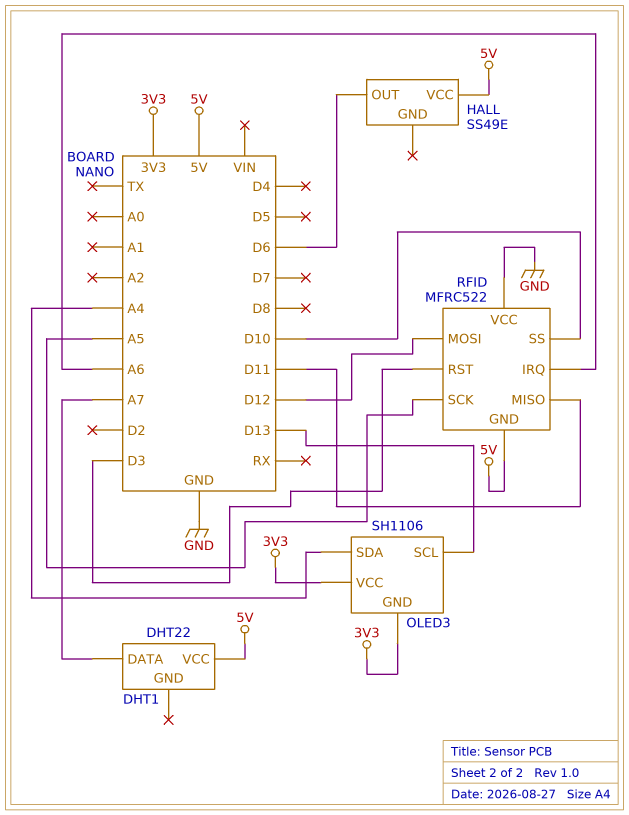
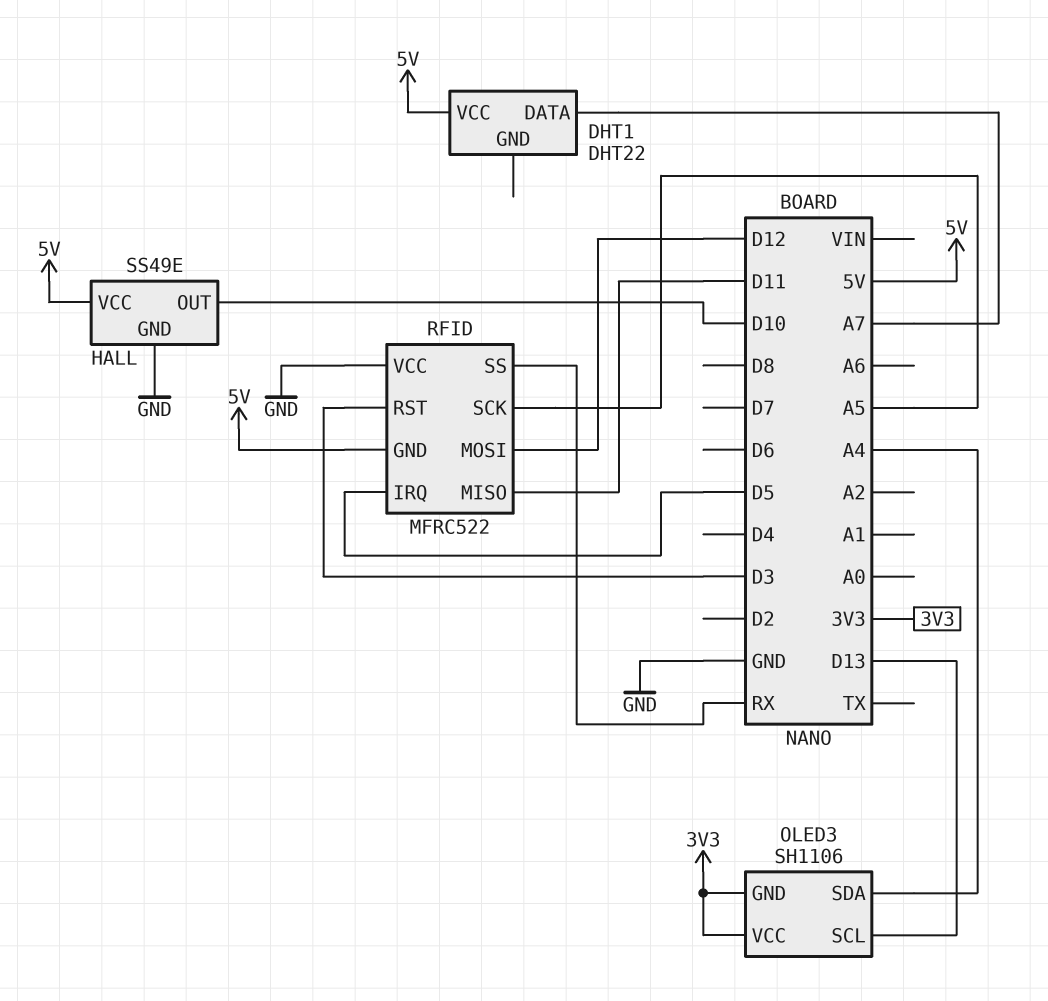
HALL pin GND: none -> GND
HALL pin OUT: D6 -> D10
RFID pin IRQ: A6 -> D5
RFID pin SS: D10 -> RX

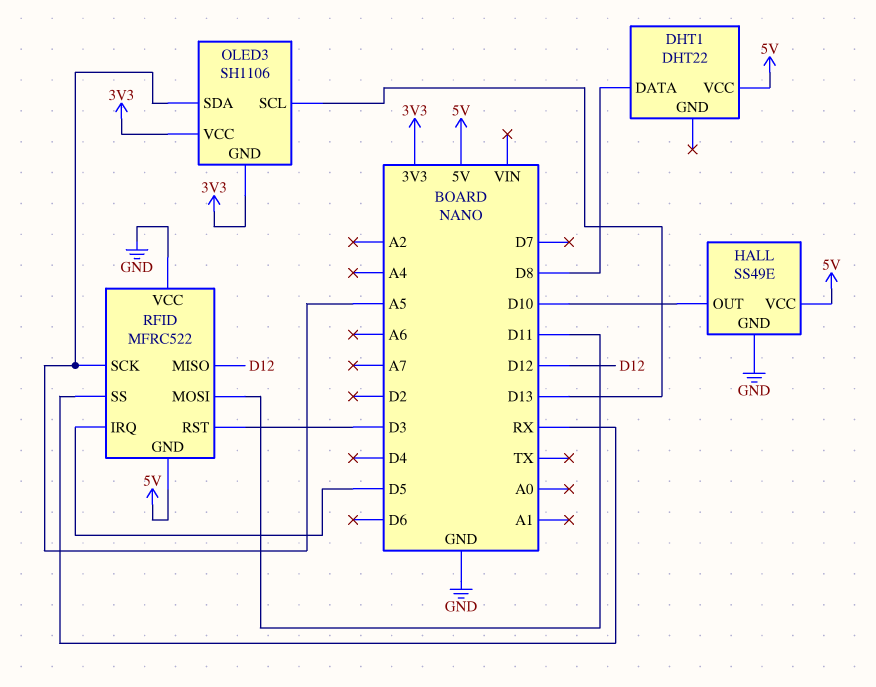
DHT1 pin DATA: A7 -> D8
OLED3 pin SDA: A4 -> A5
RFID pin MISO: D11 -> D12
RFID pin MOSI: D12 -> D11

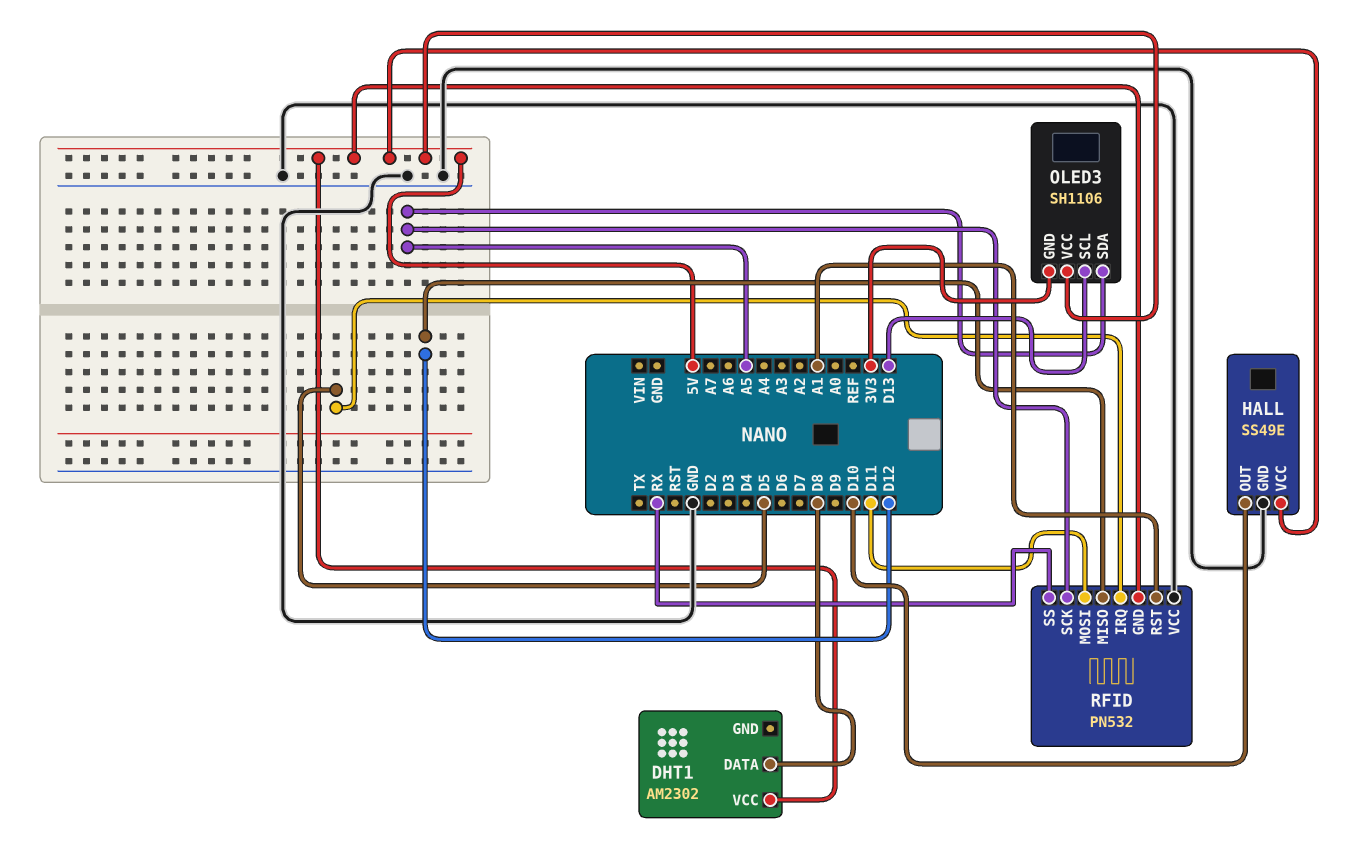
DHT1: DHT22 -> AM2302
OLED3 pin VCC: 3V3 -> 5V
RFID: MFRC522 -> PN532
RFID pin RST: D3 -> A1

